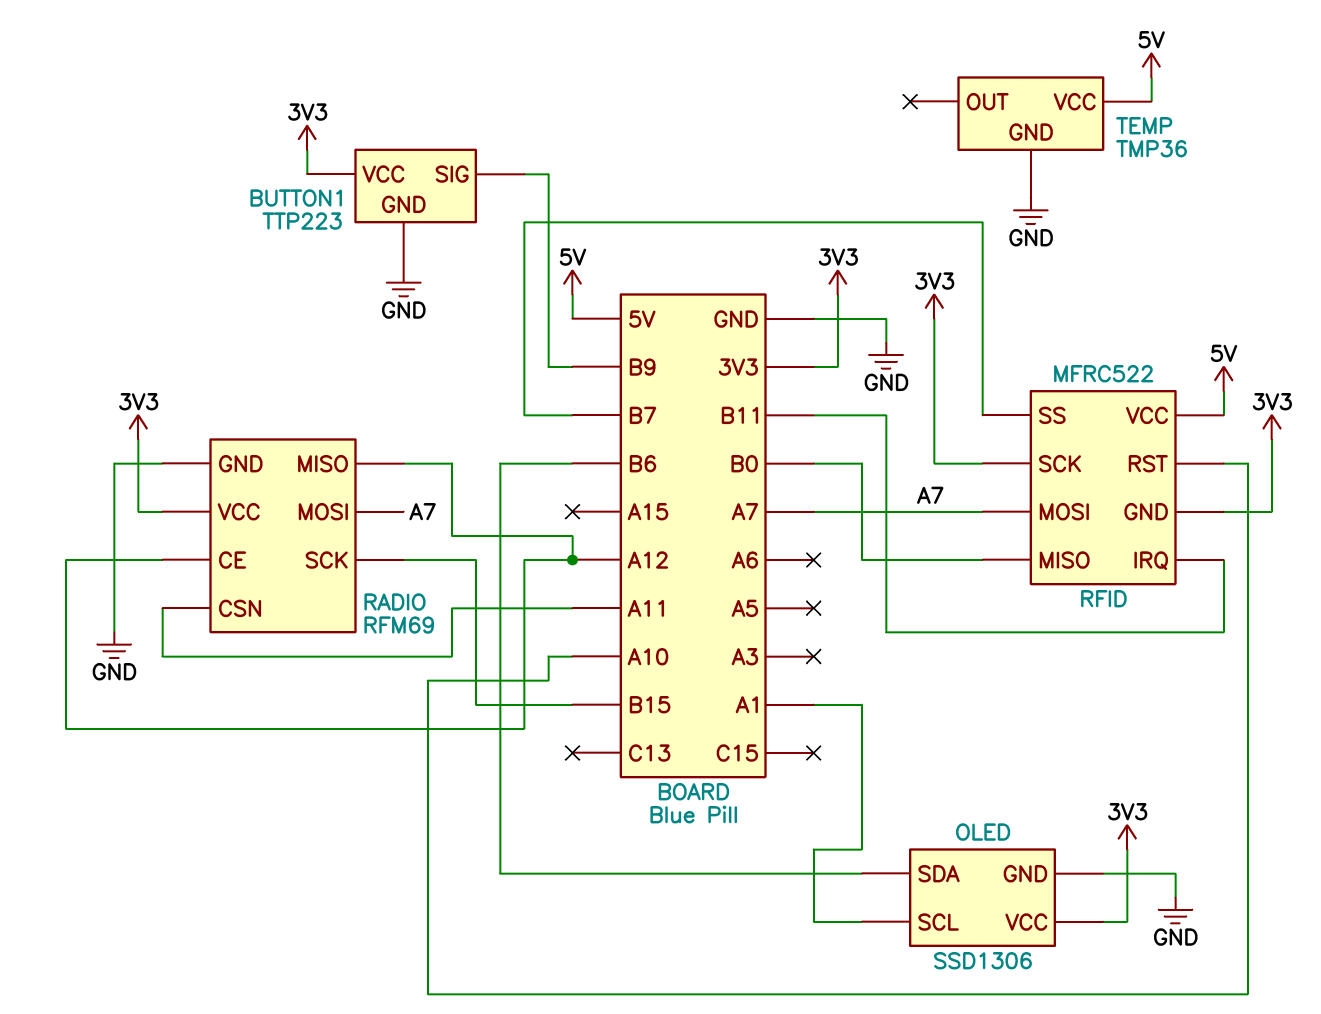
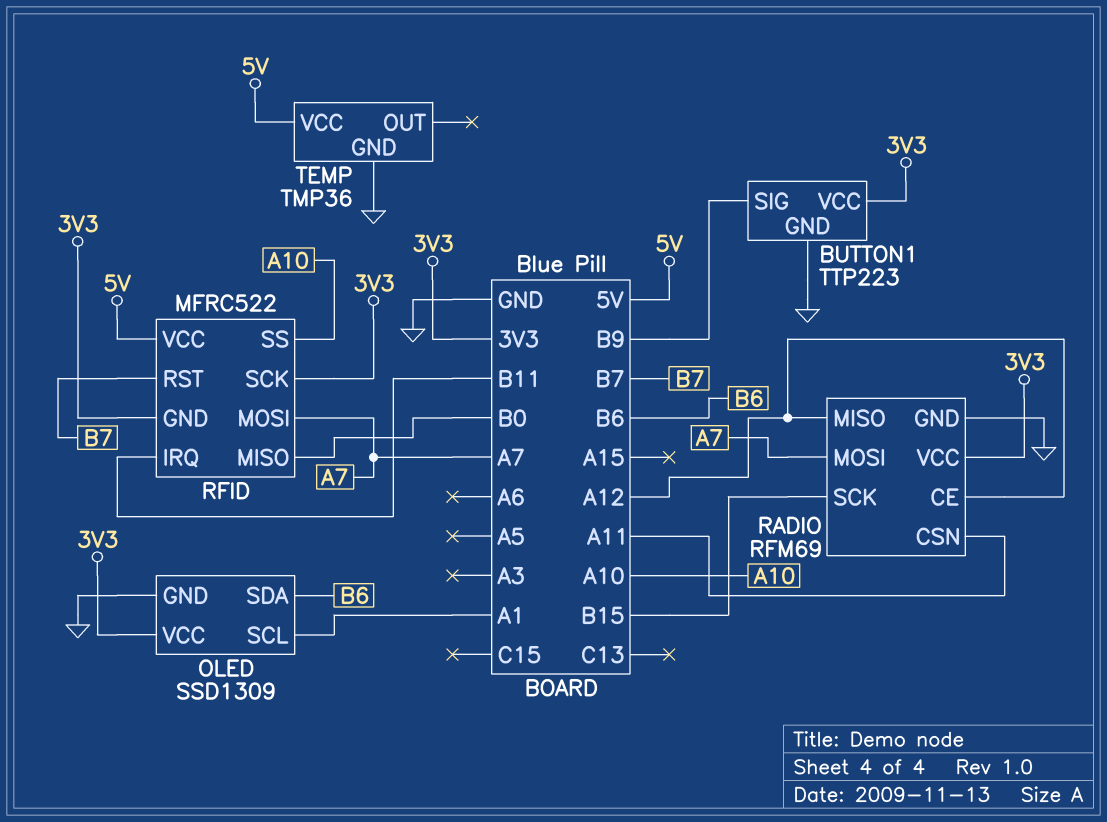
OLED: SSD1306 -> SSD1309
RFID pin RST: A10 -> B7
RFID pin SS: B7 -> A10

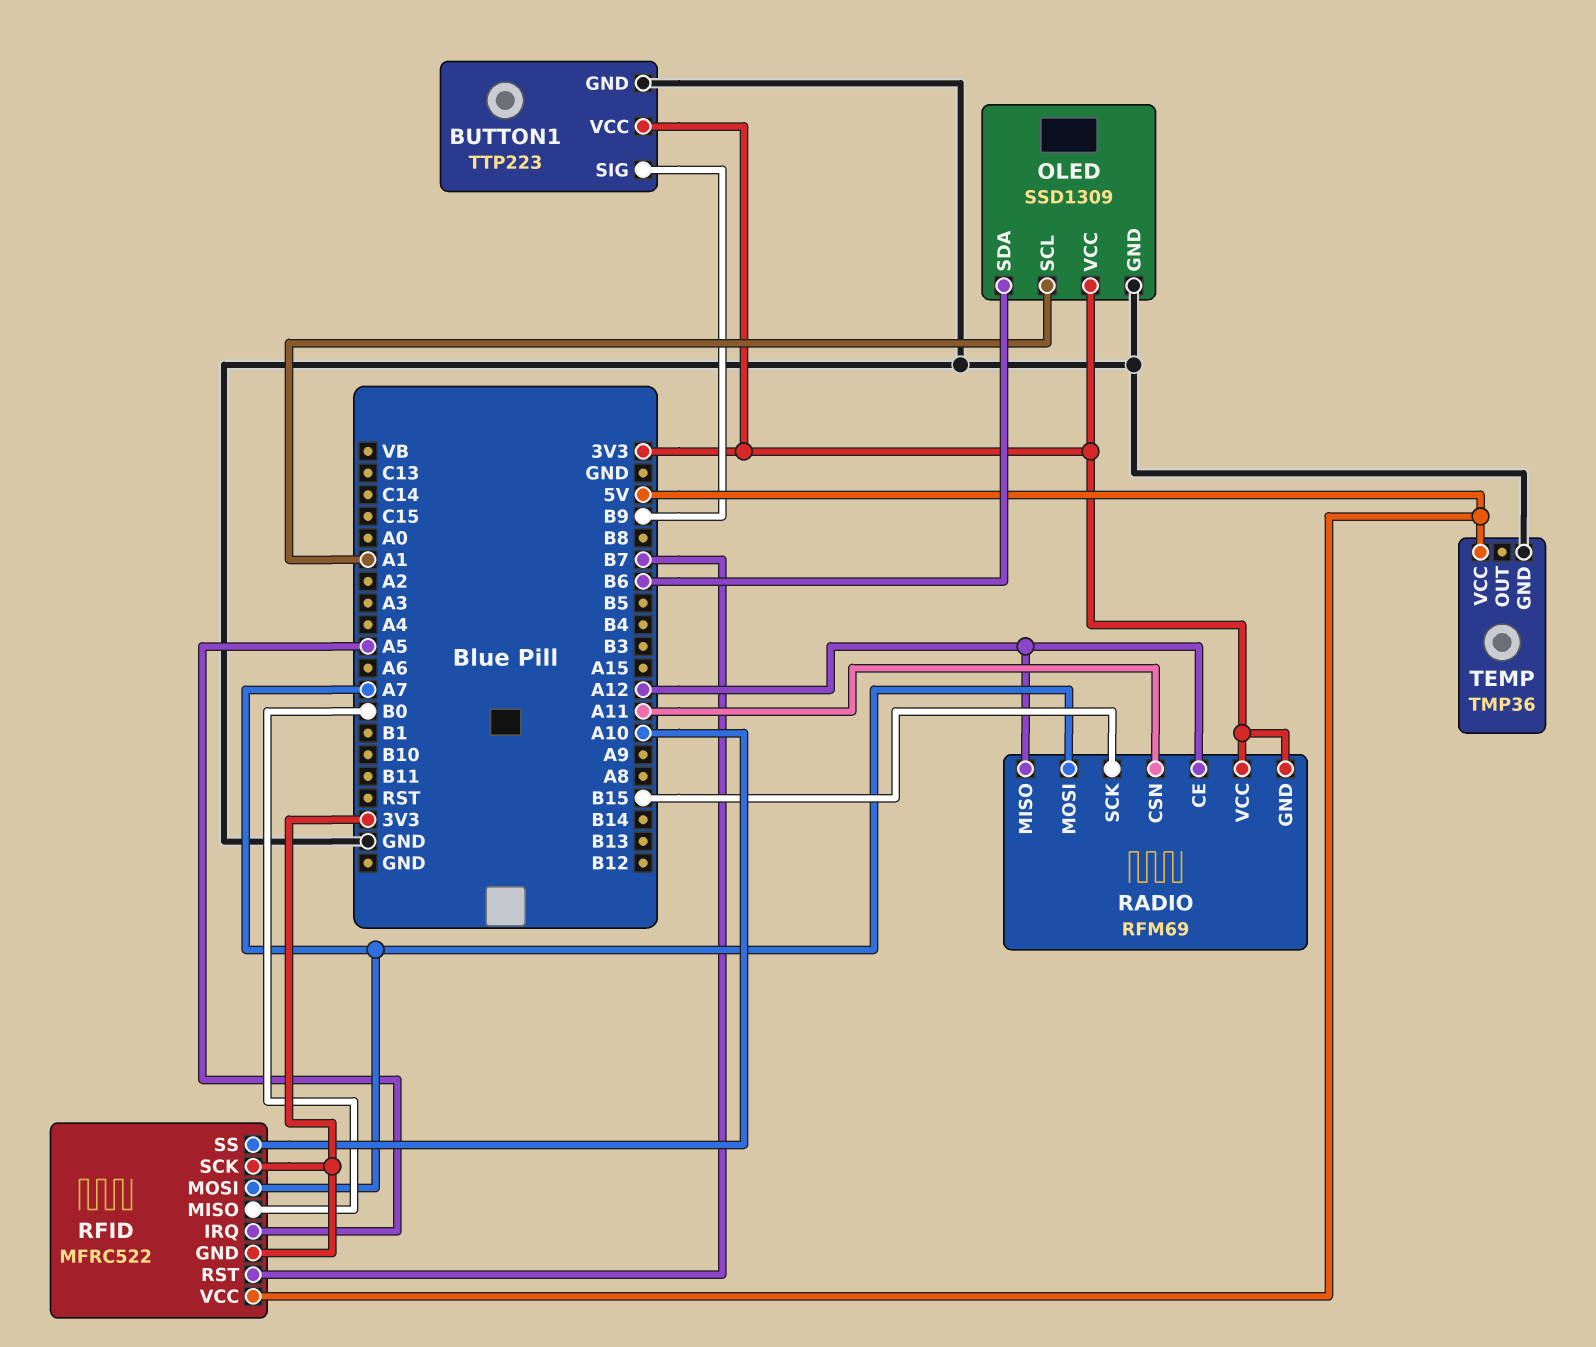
RADIO pin GND: GND -> 3V3
RFID pin IRQ: B11 -> A5

